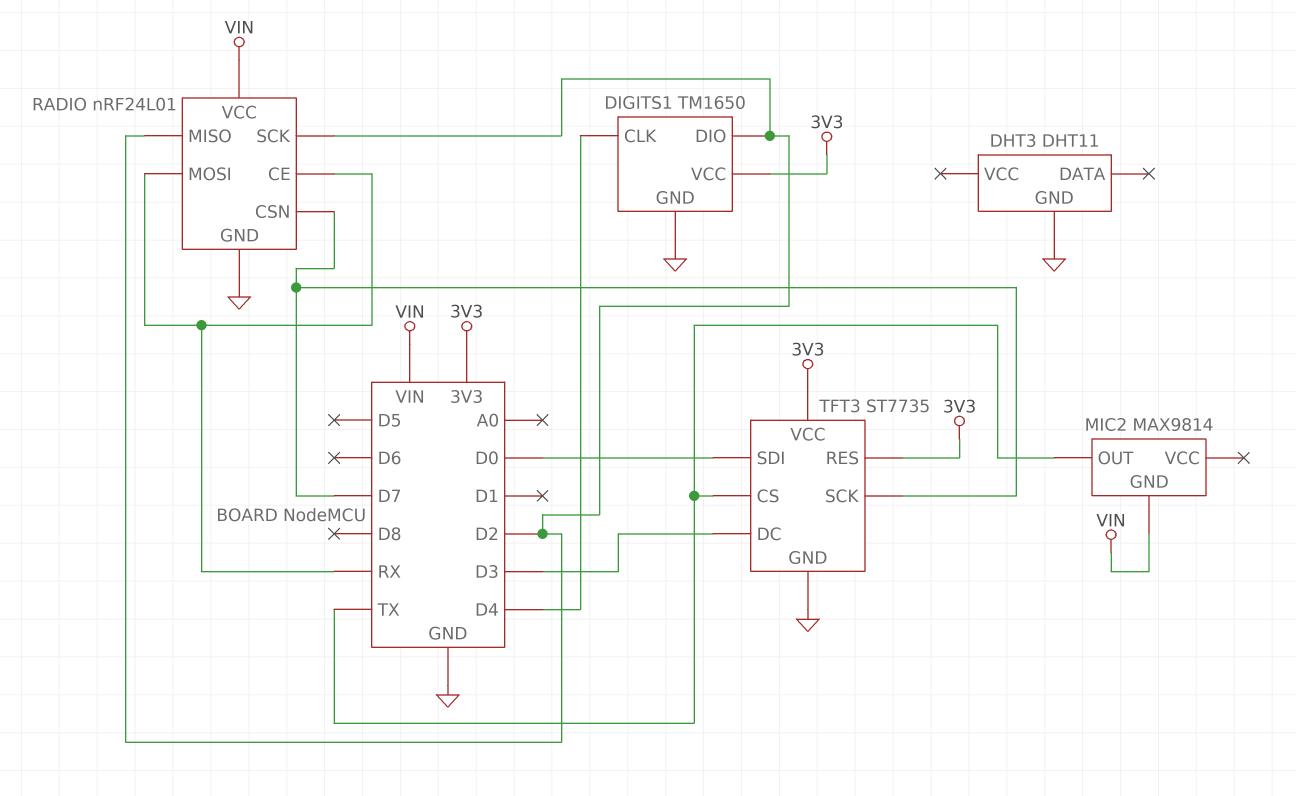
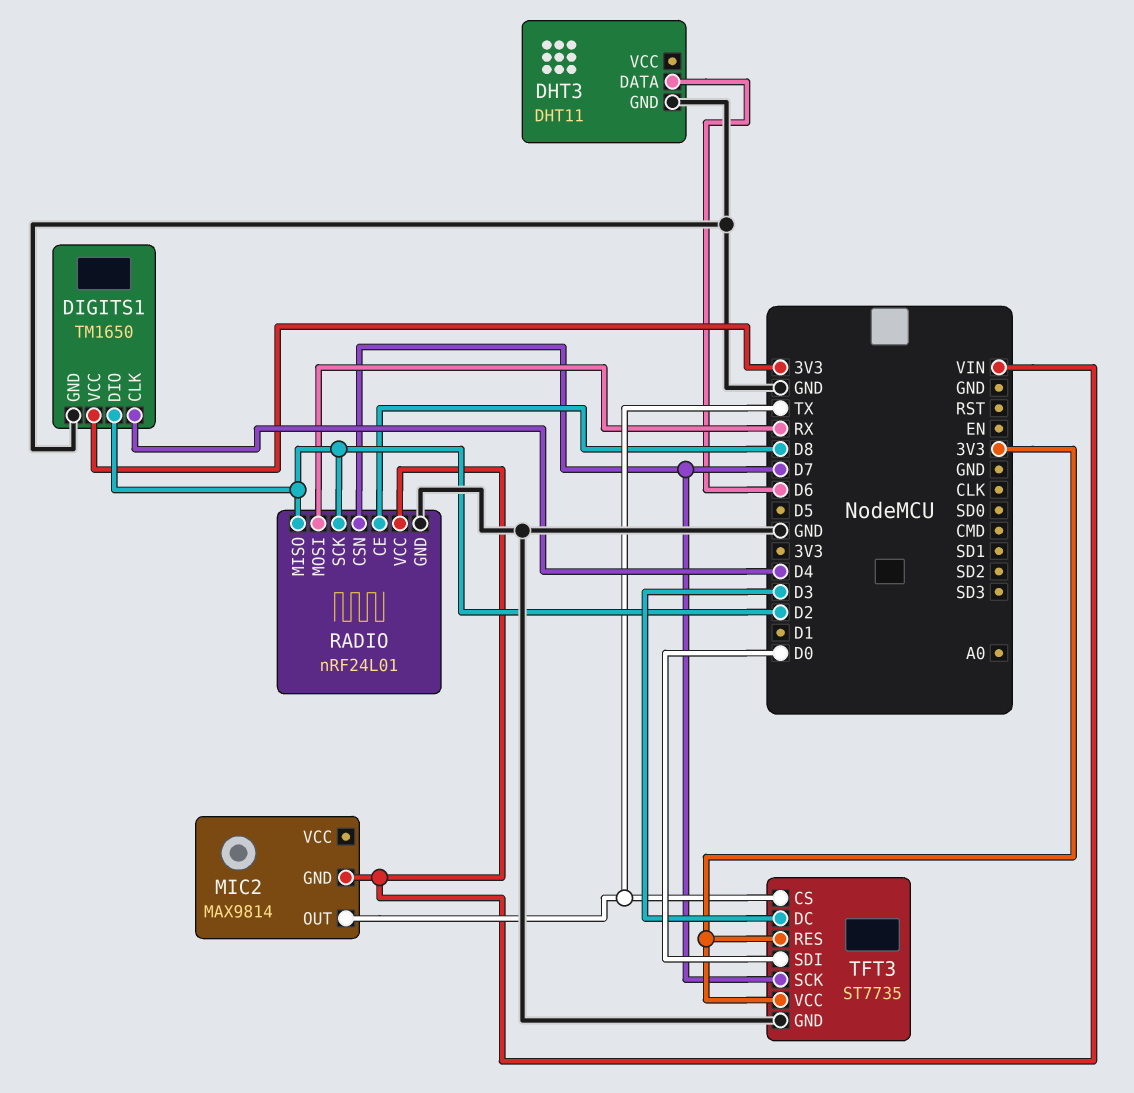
DHT3 pin DATA: none -> D6
RADIO pin CE: RX -> D8

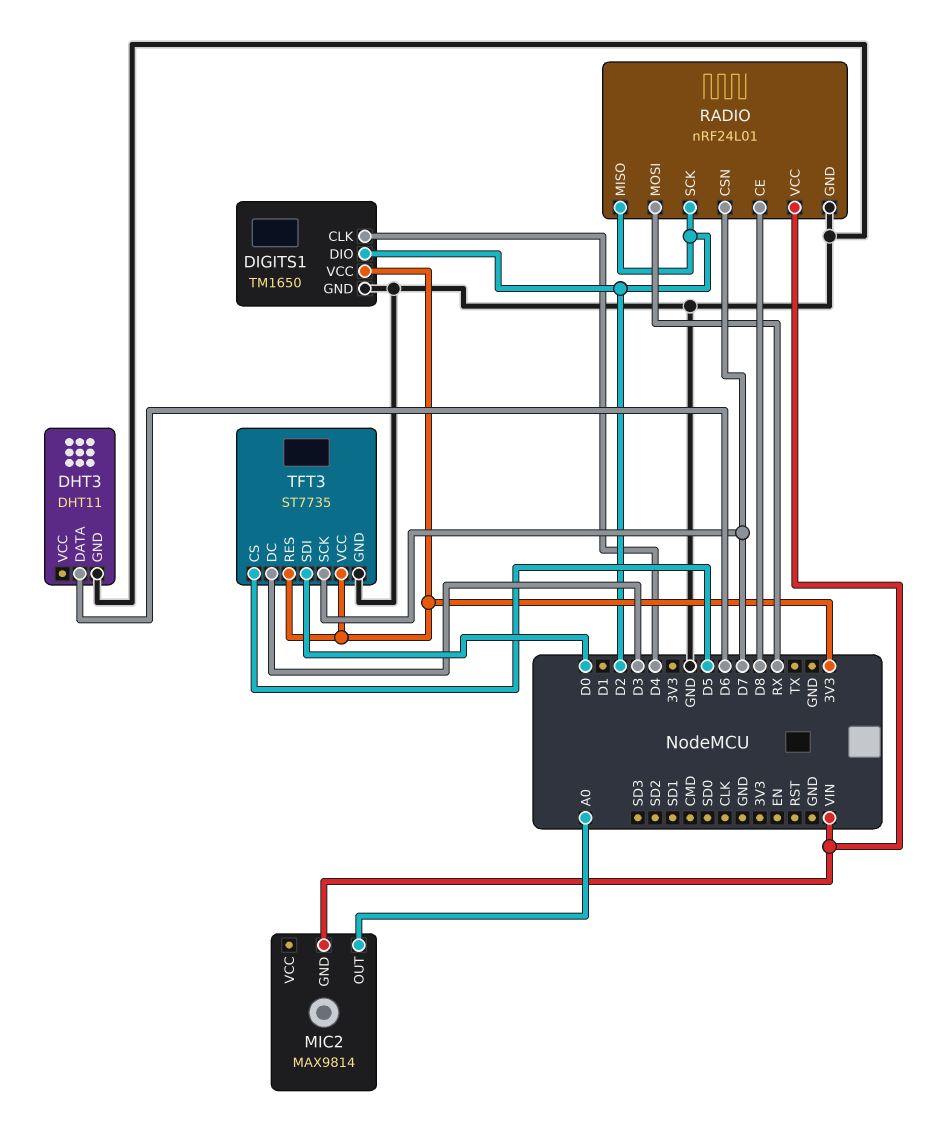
MIC2 pin OUT: TX -> A0
TFT3 pin CS: TX -> D5

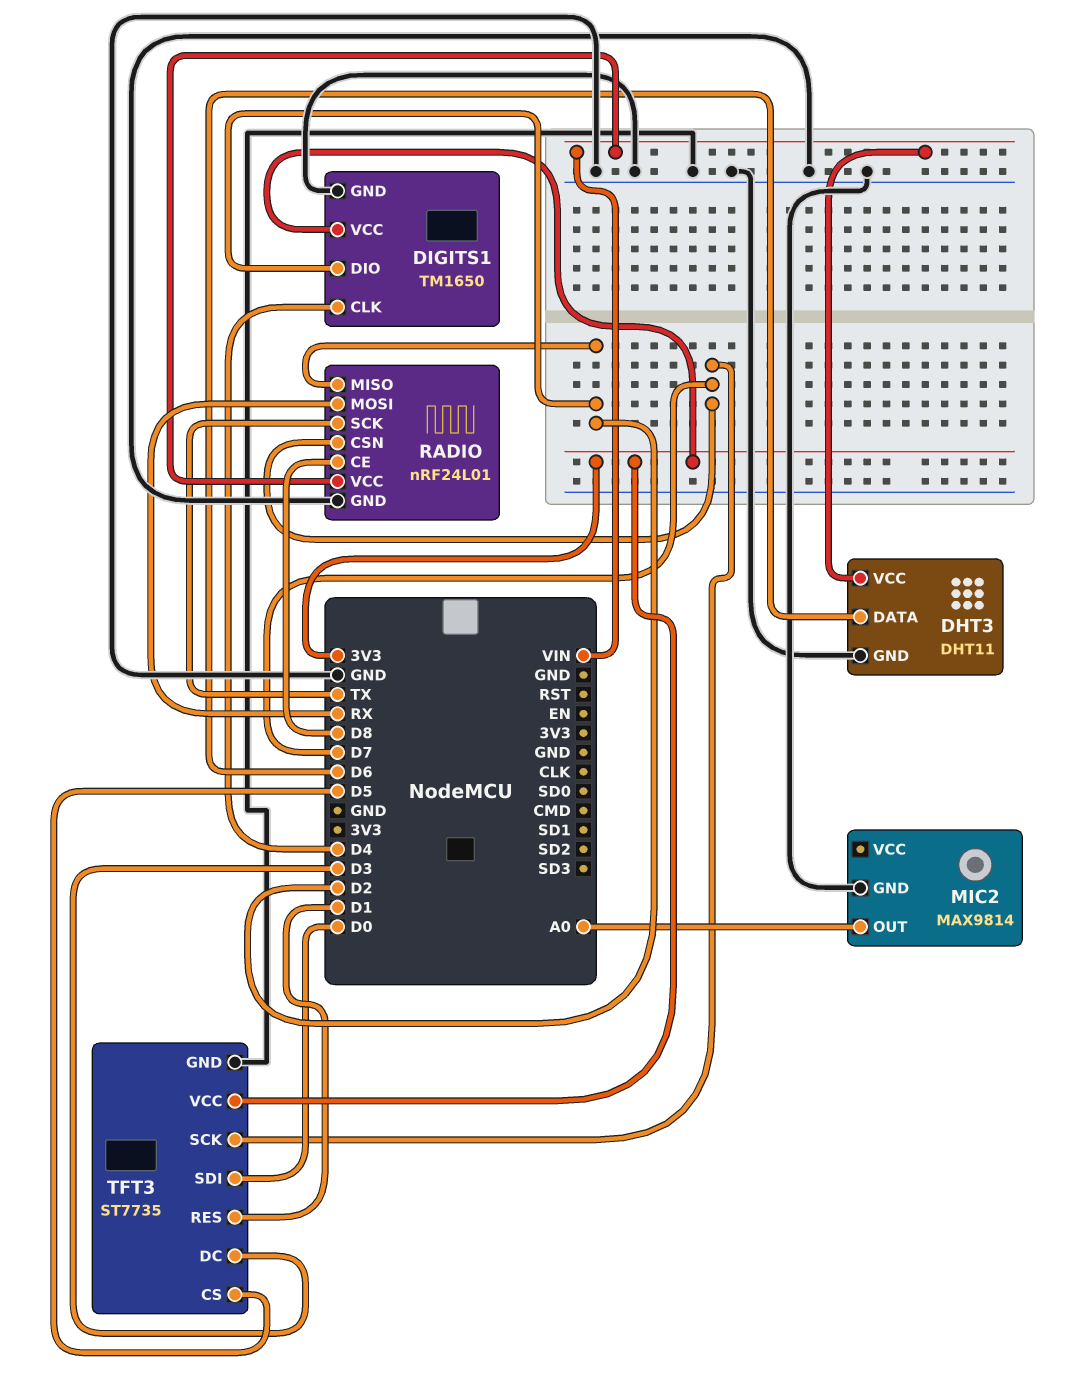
DHT3 pin VCC: none -> VIN
MIC2 pin GND: VIN -> GND
RADIO pin SCK: D2 -> TX
TFT3 pin RES: 3V3 -> D1

